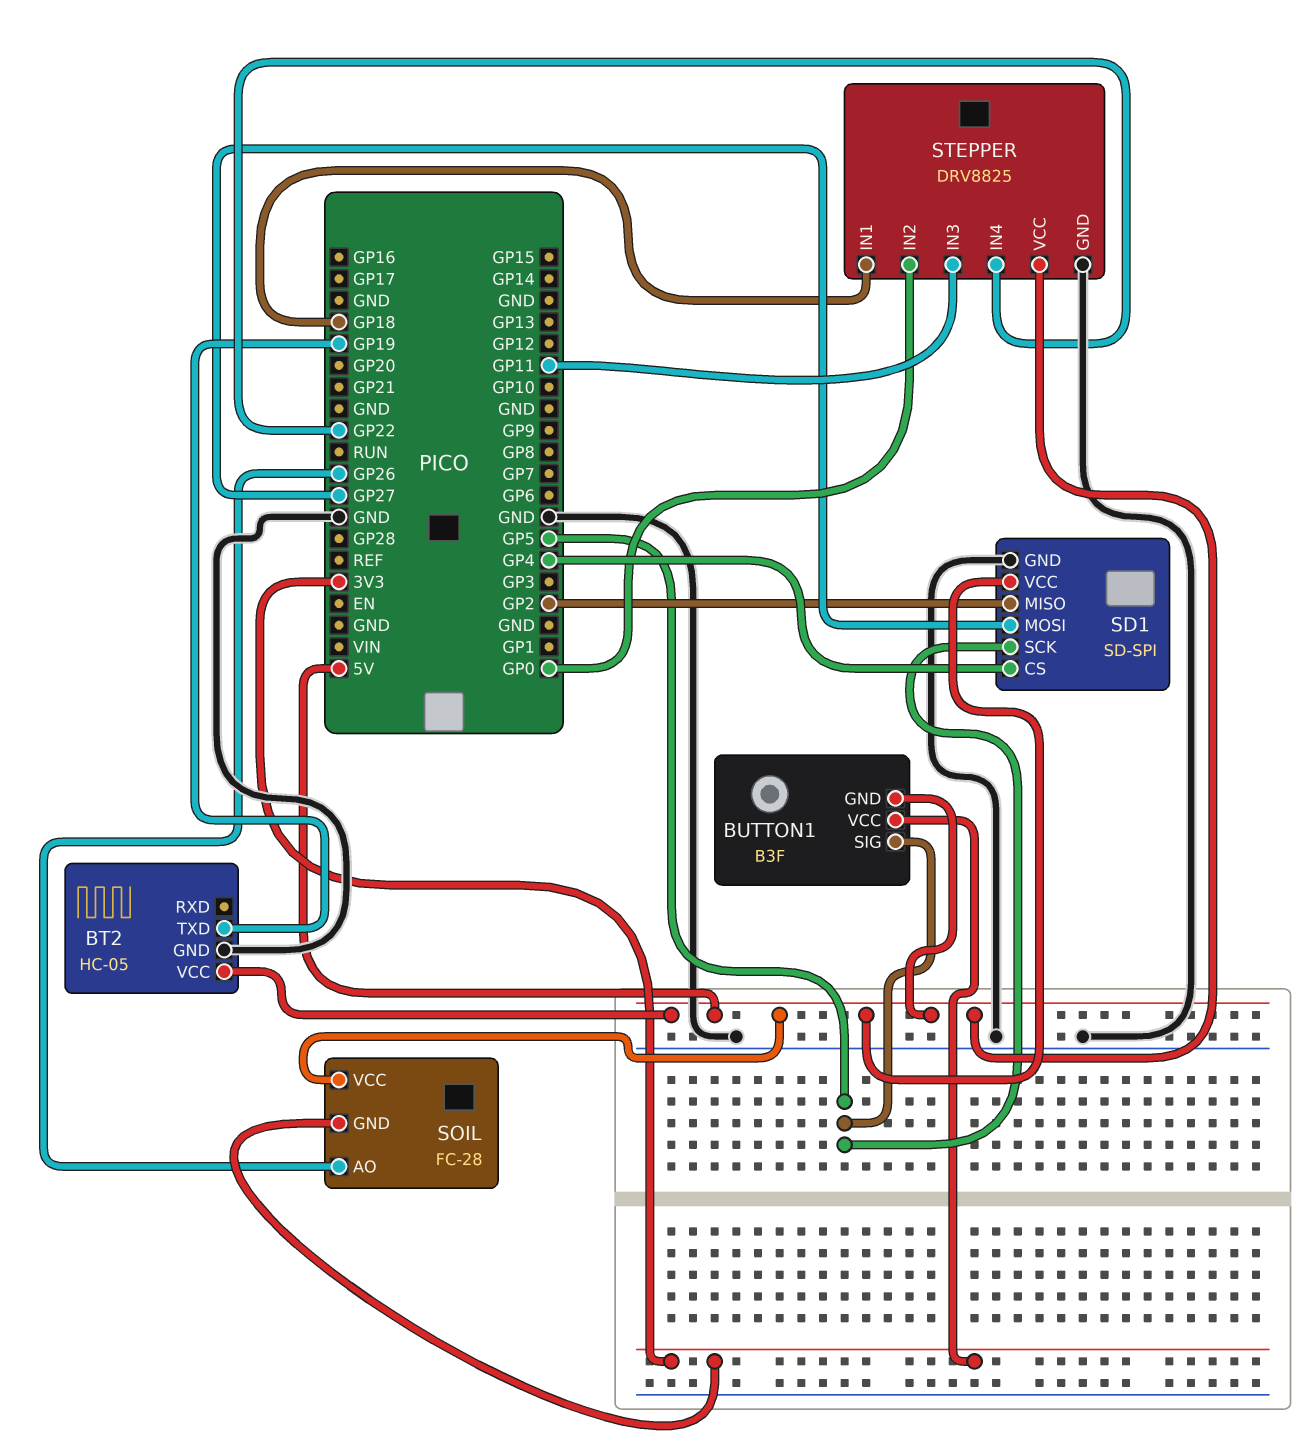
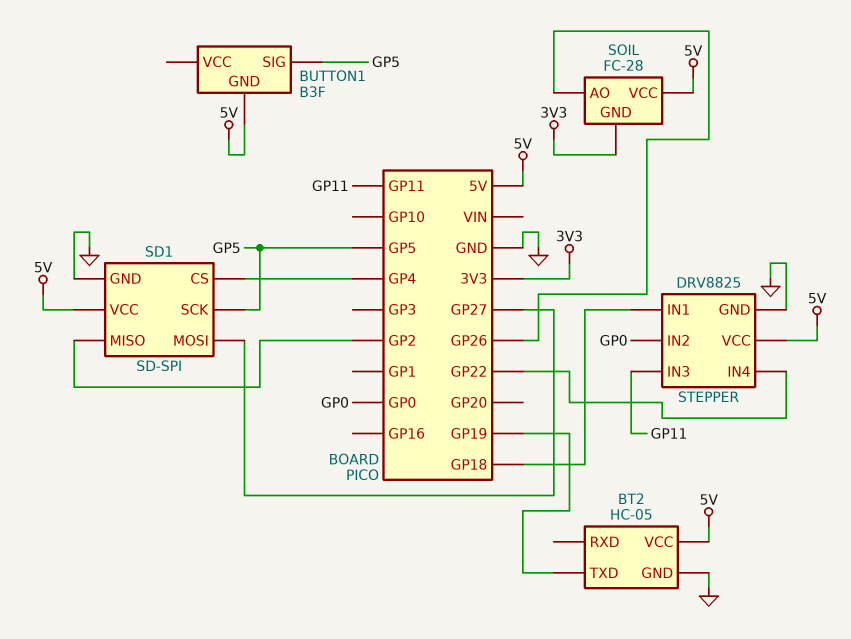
BUTTON1 pin VCC: 3V3 -> none

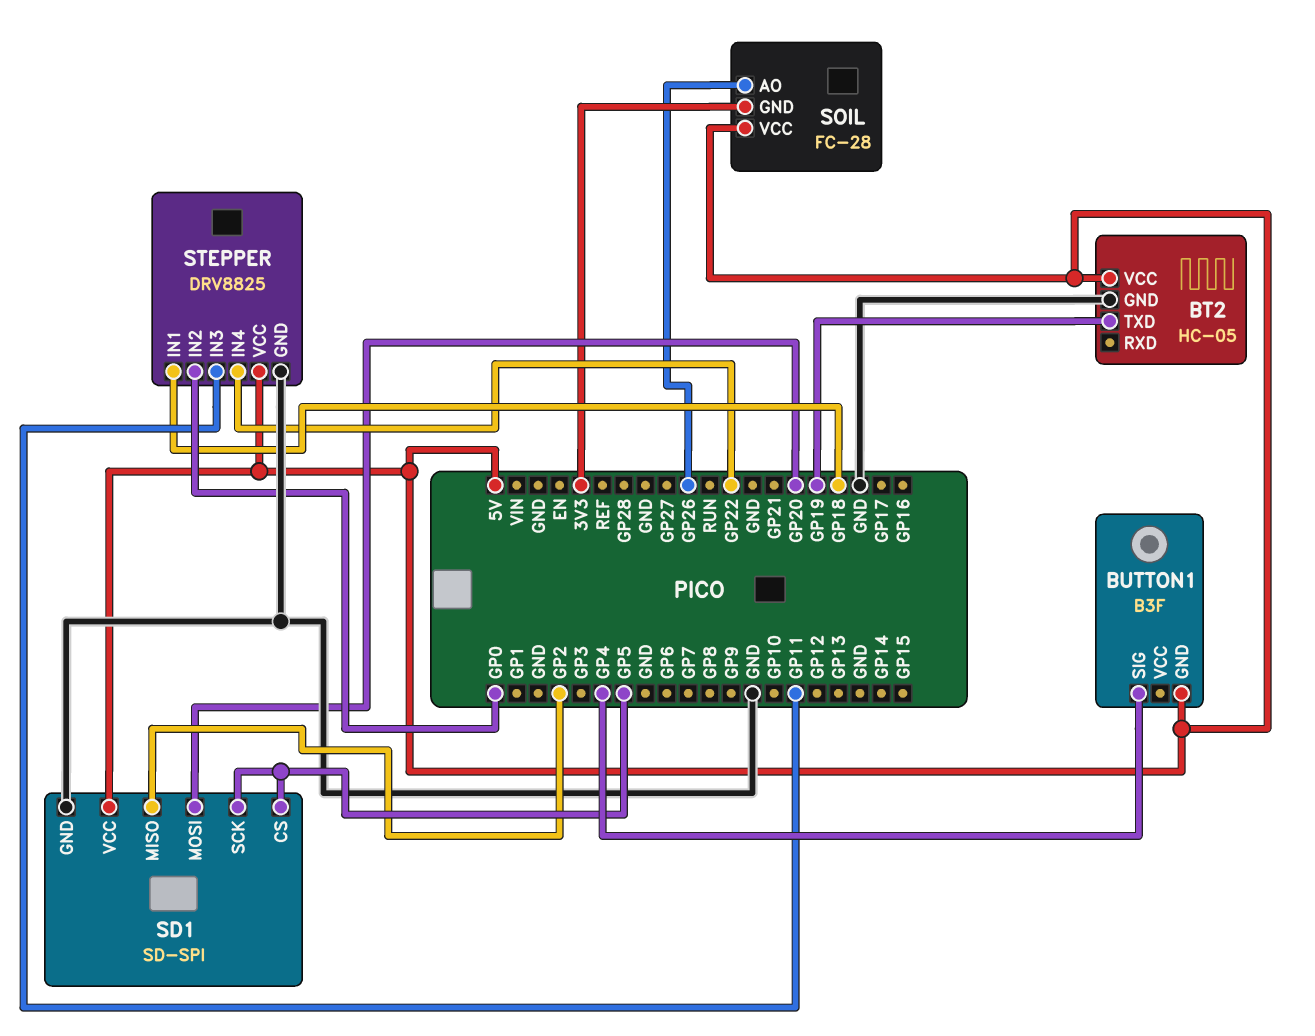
BUTTON1 pin SIG: GP5 -> GP4
SD1 pin CS: GP4 -> GP5
SD1 pin MOSI: GP27 -> GP20

